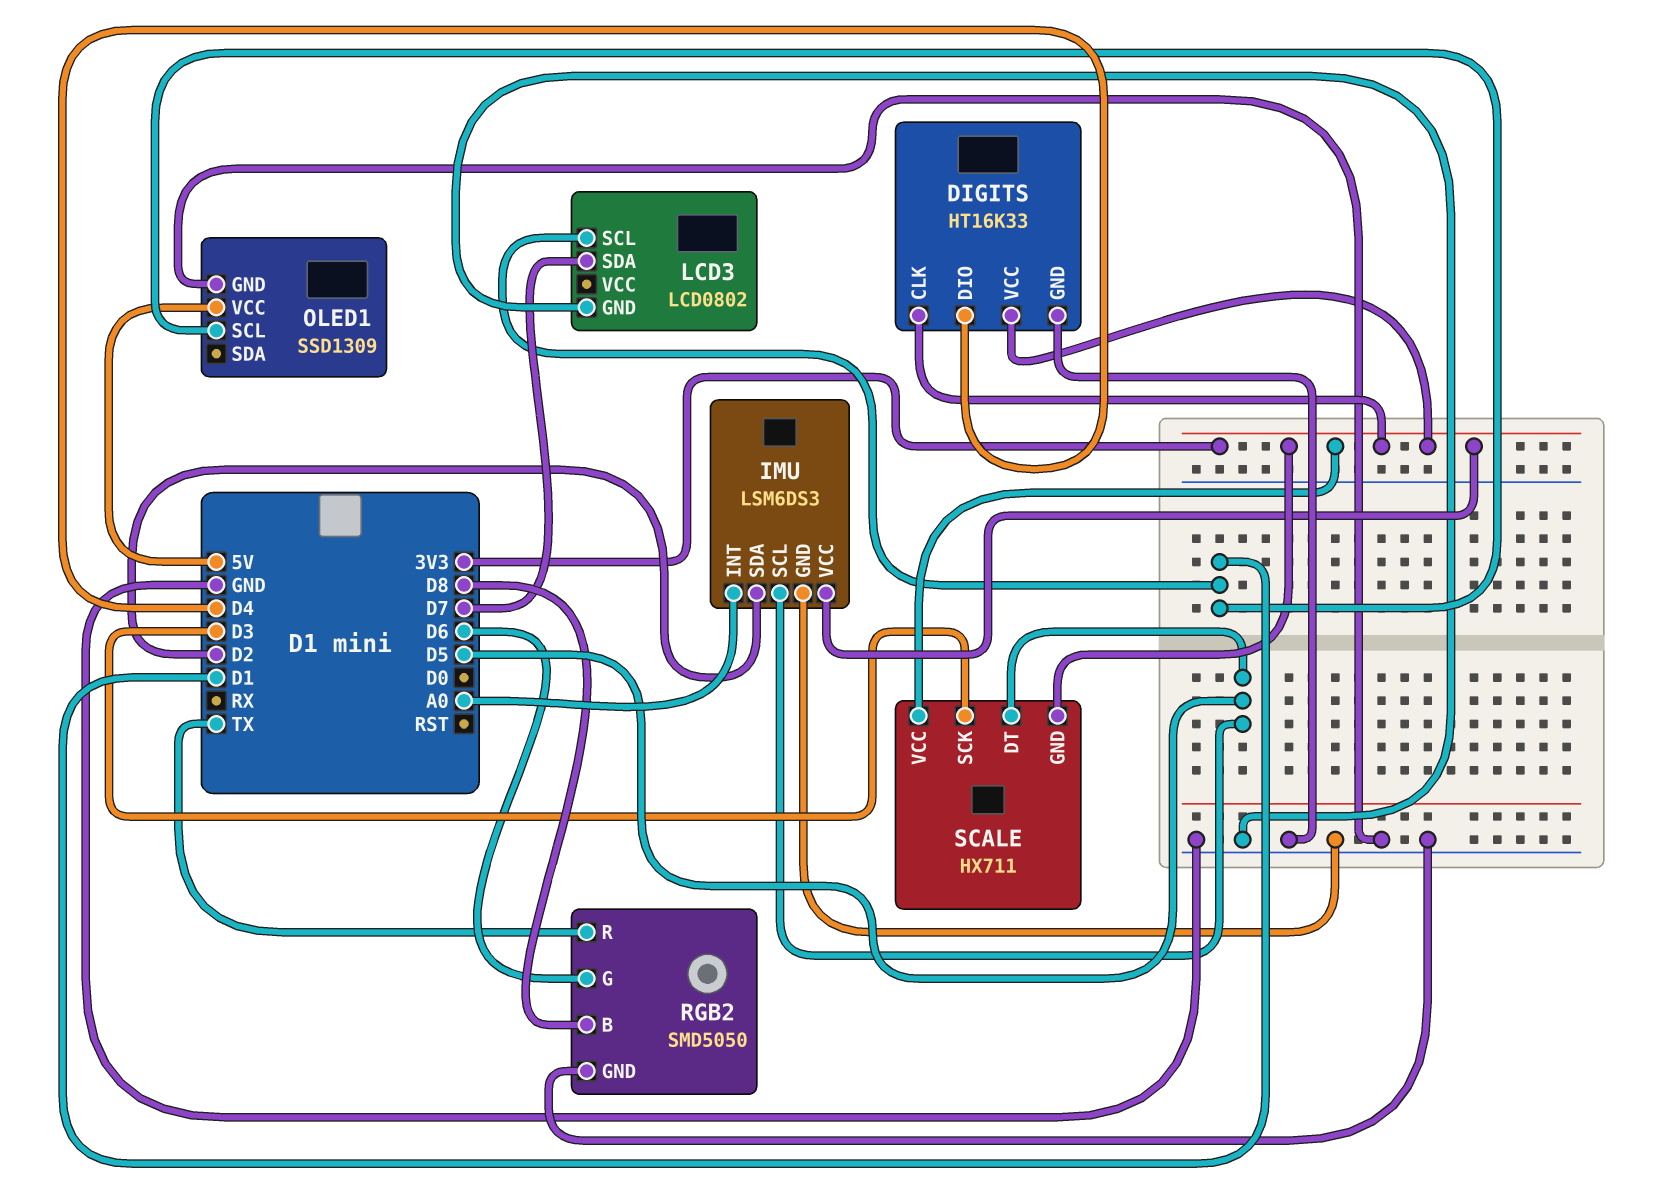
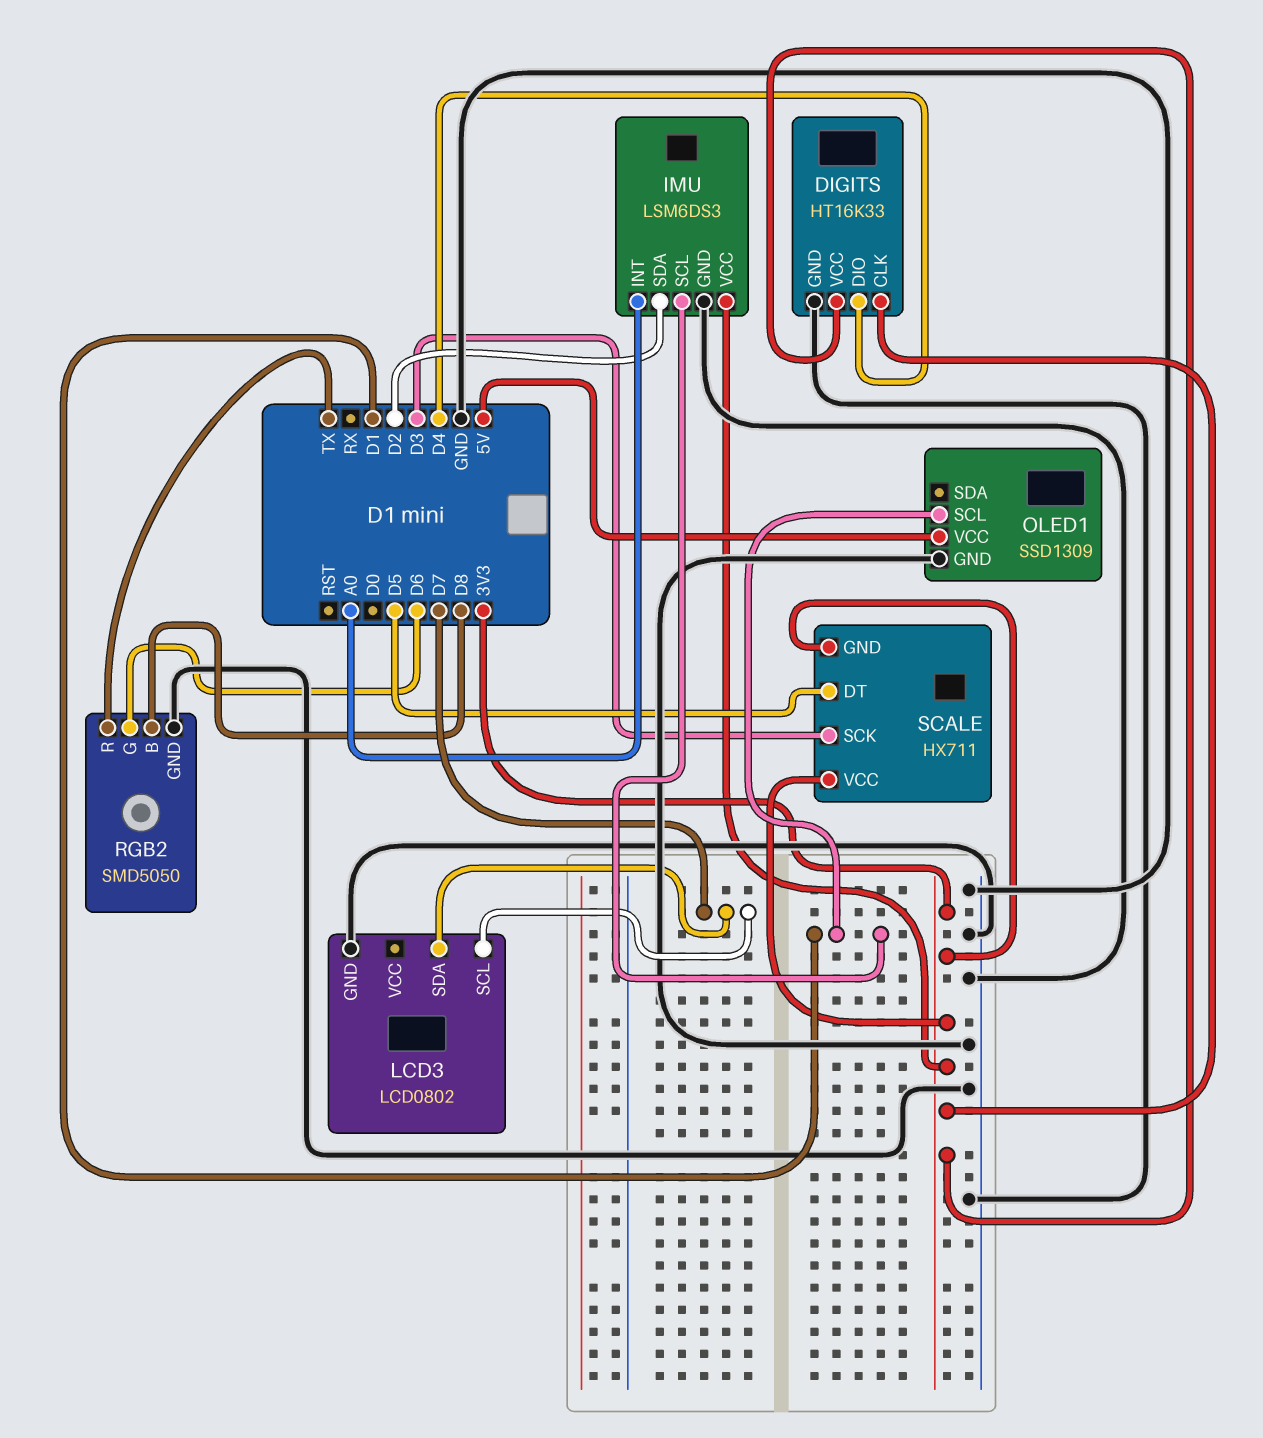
IMU pin SCL: D5 -> D1
LCD3 pin SCL: D1 -> D7

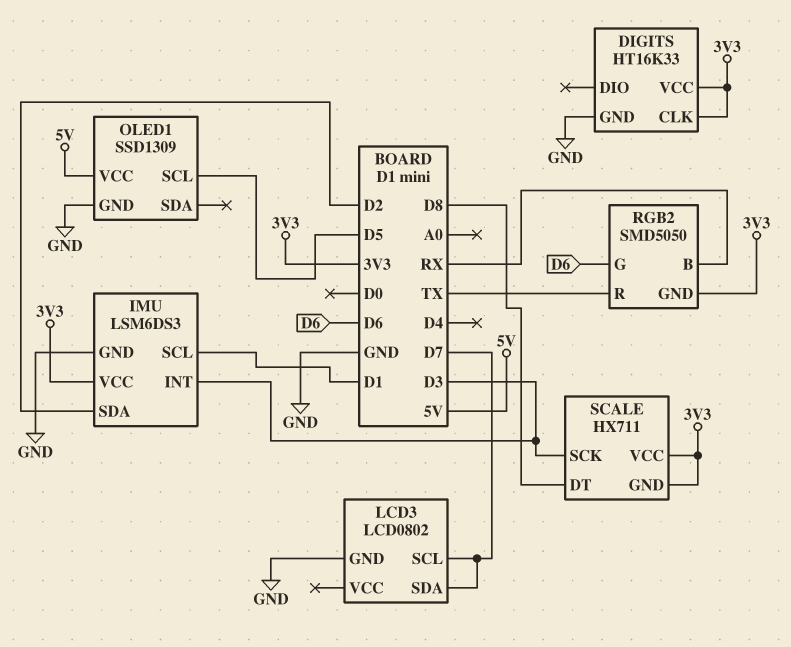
DIGITS pin DIO: D4 -> none
IMU pin INT: A0 -> D3
OLED1 pin SCL: D1 -> D5
RGB2 pin B: D8 -> RX
RGB2 pin GND: GND -> 3V3
SCALE pin DT: D5 -> D8

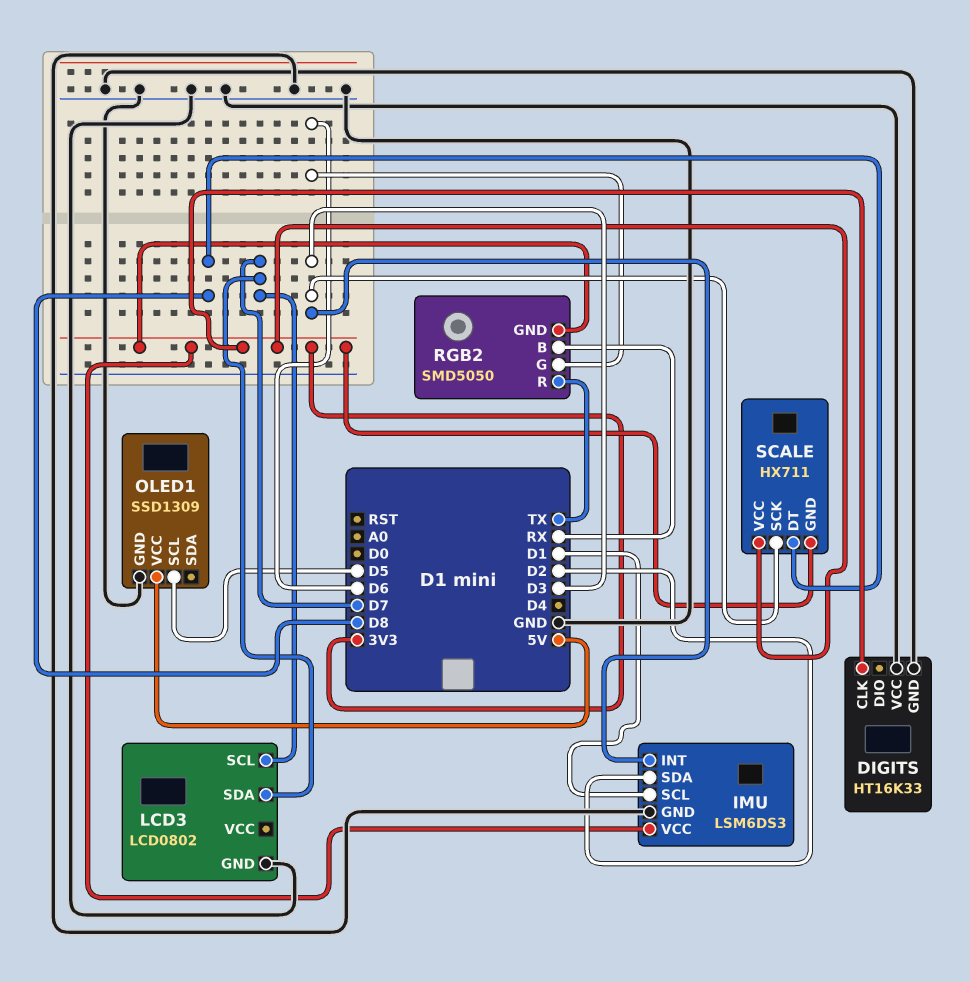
DIGITS pin VCC: 3V3 -> GND

